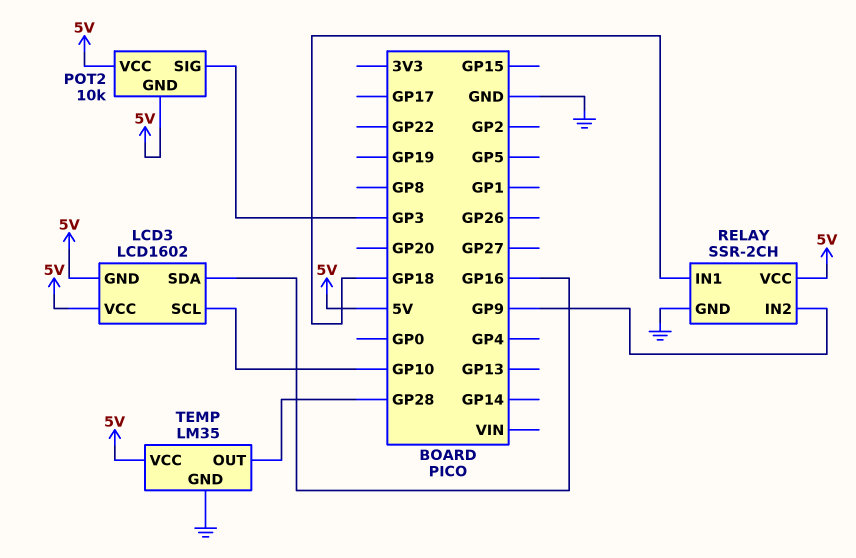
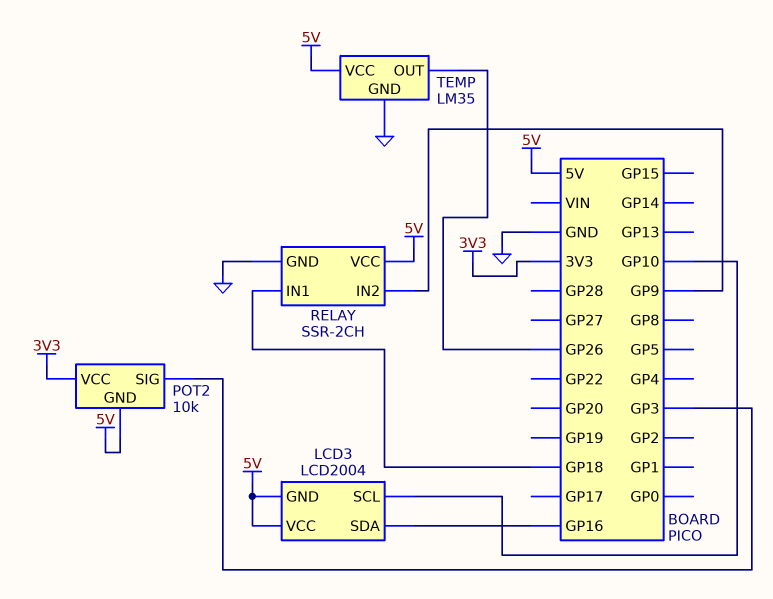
LCD3: LCD1602 -> LCD2004
POT2 pin VCC: 5V -> 3V3
TEMP pin OUT: GP28 -> GP26

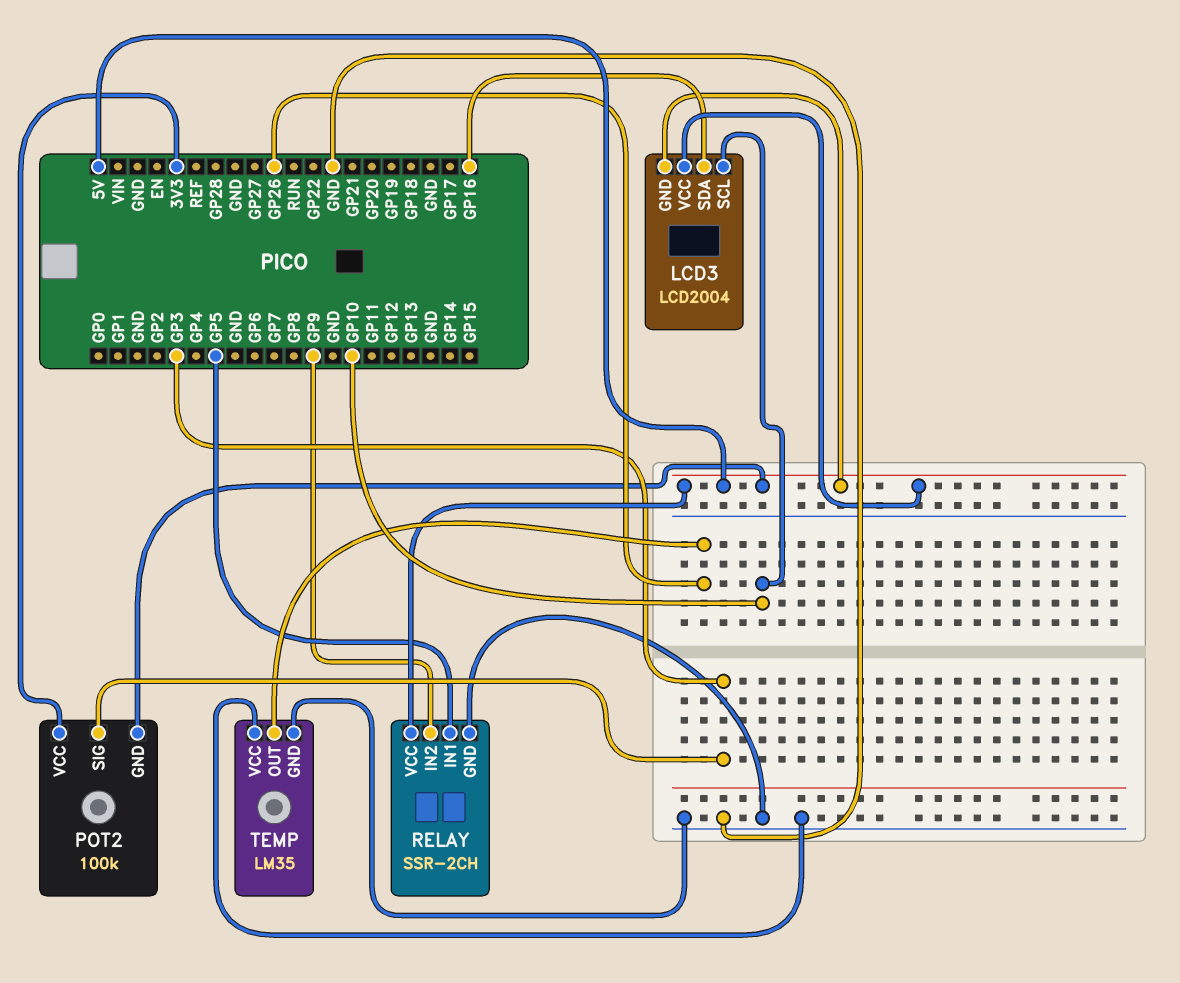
POT2: 10k -> 100k
RELAY pin IN1: GP18 -> GP5
TEMP pin VCC: 5V -> GND

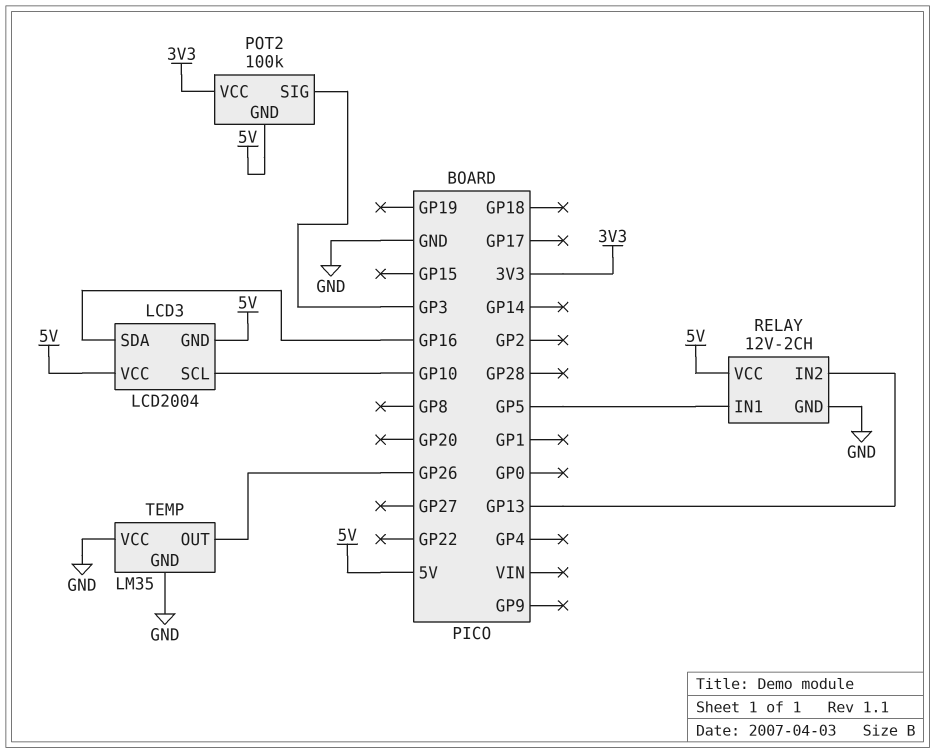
RELAY: SSR-2CH -> 12V-2CH
RELAY pin IN2: GP9 -> GP13

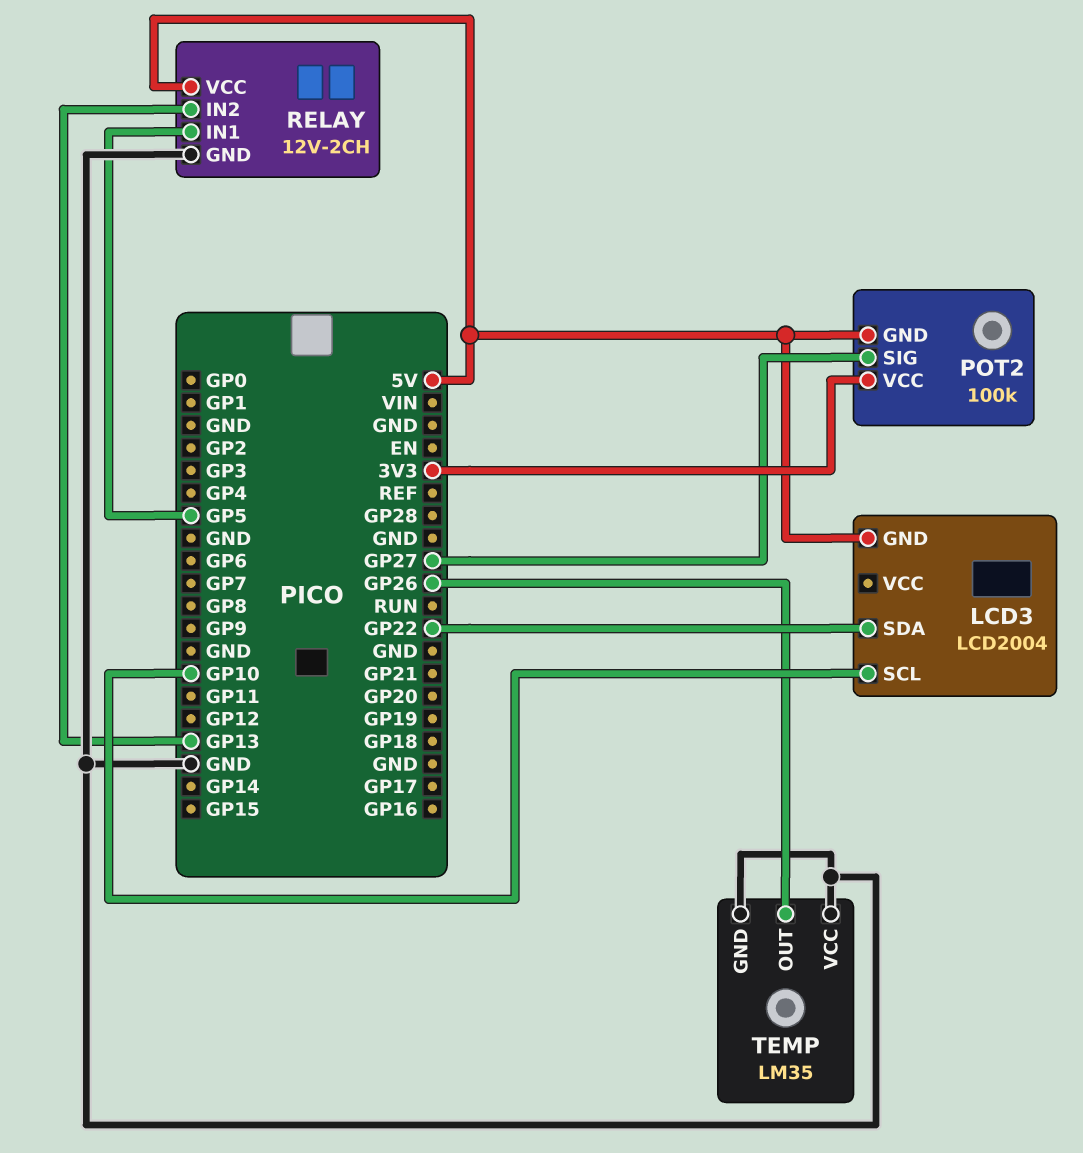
LCD3 pin SDA: GP16 -> GP22
LCD3 pin VCC: 5V -> none
POT2 pin SIG: GP3 -> GP27

